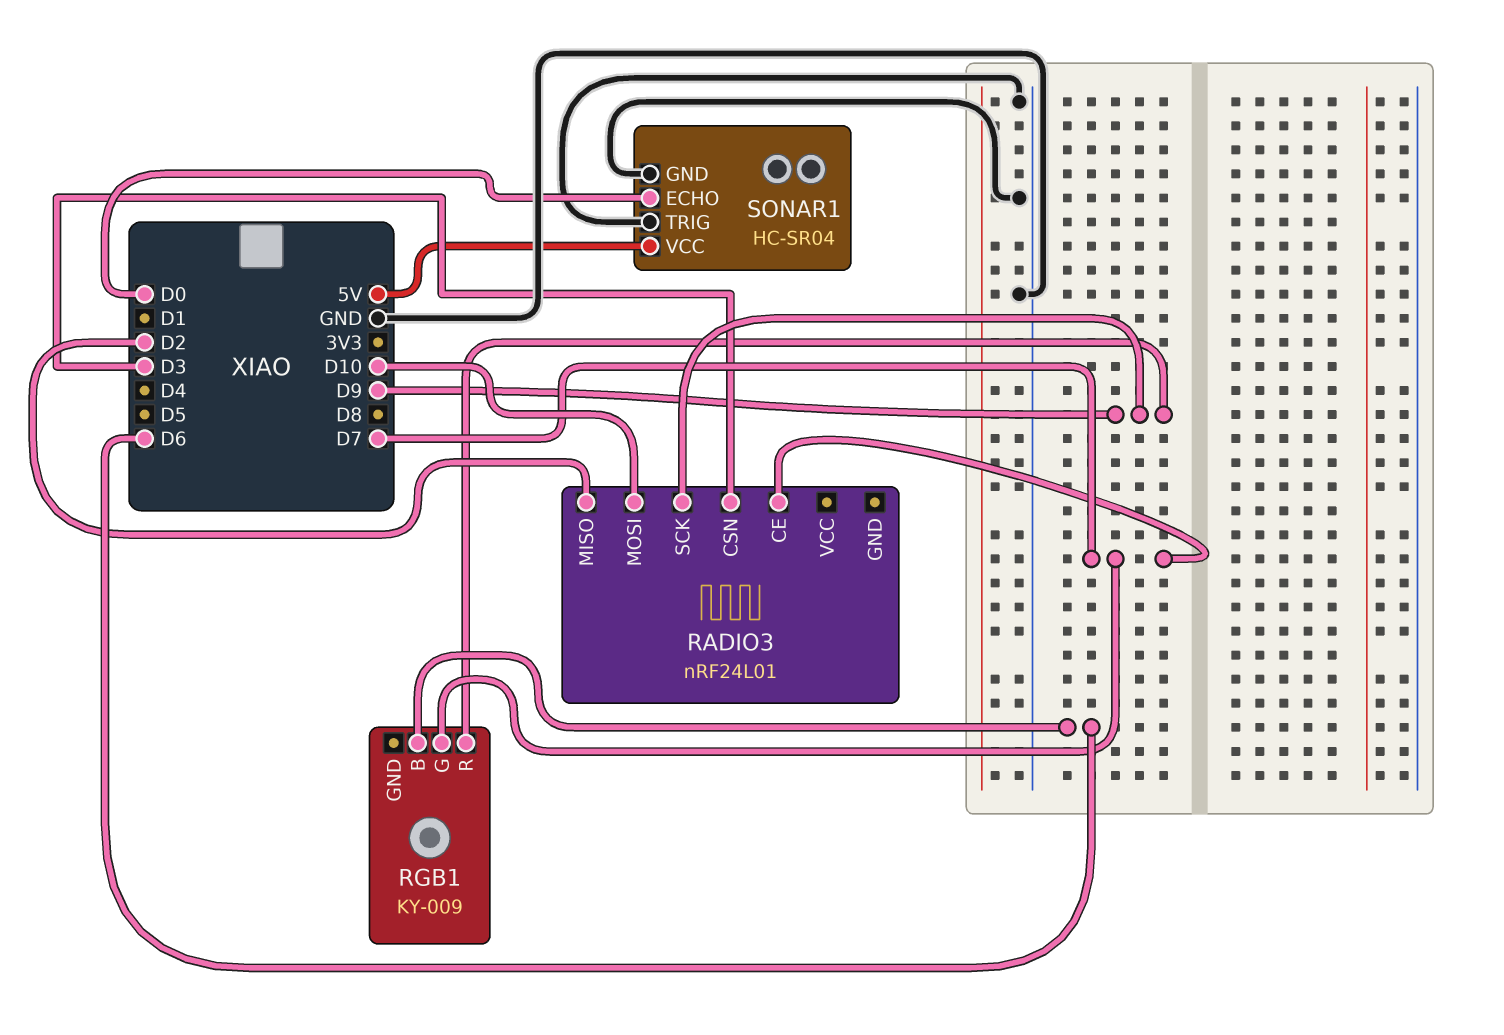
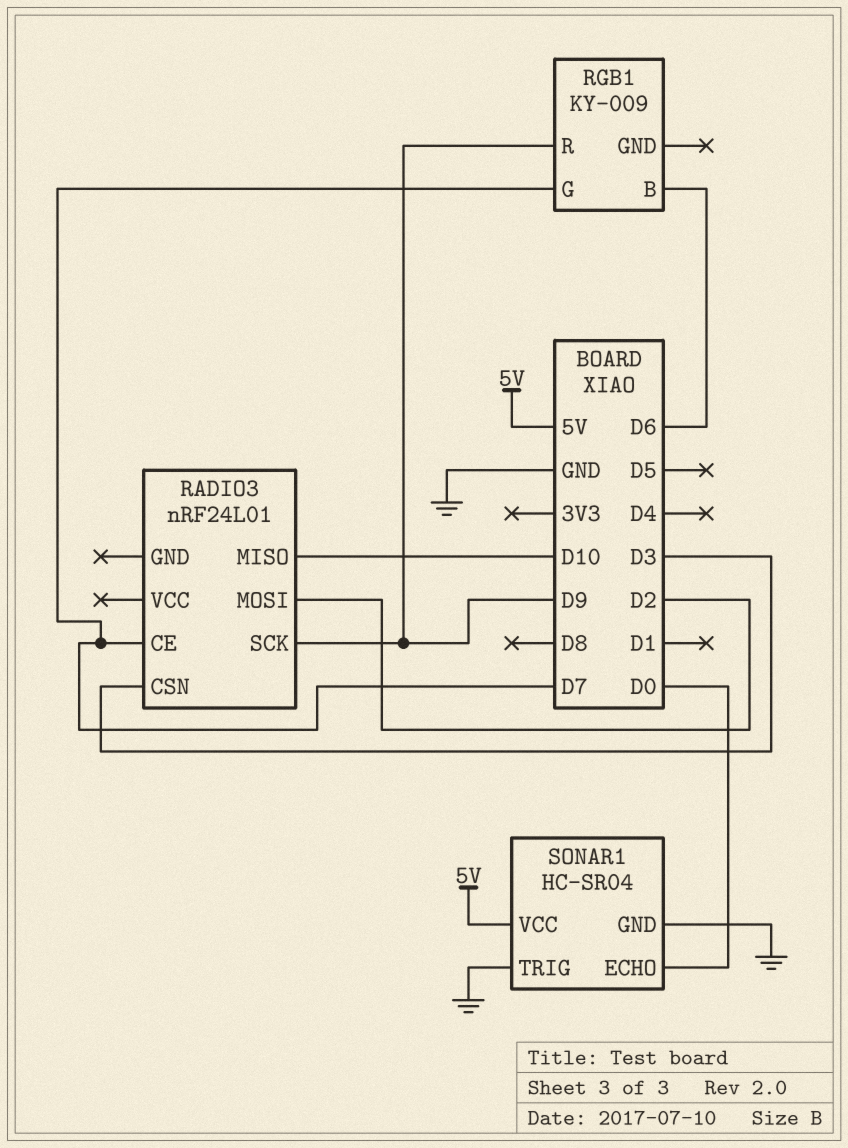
RADIO3 pin MISO: D2 -> D10
RADIO3 pin MOSI: D10 -> D2

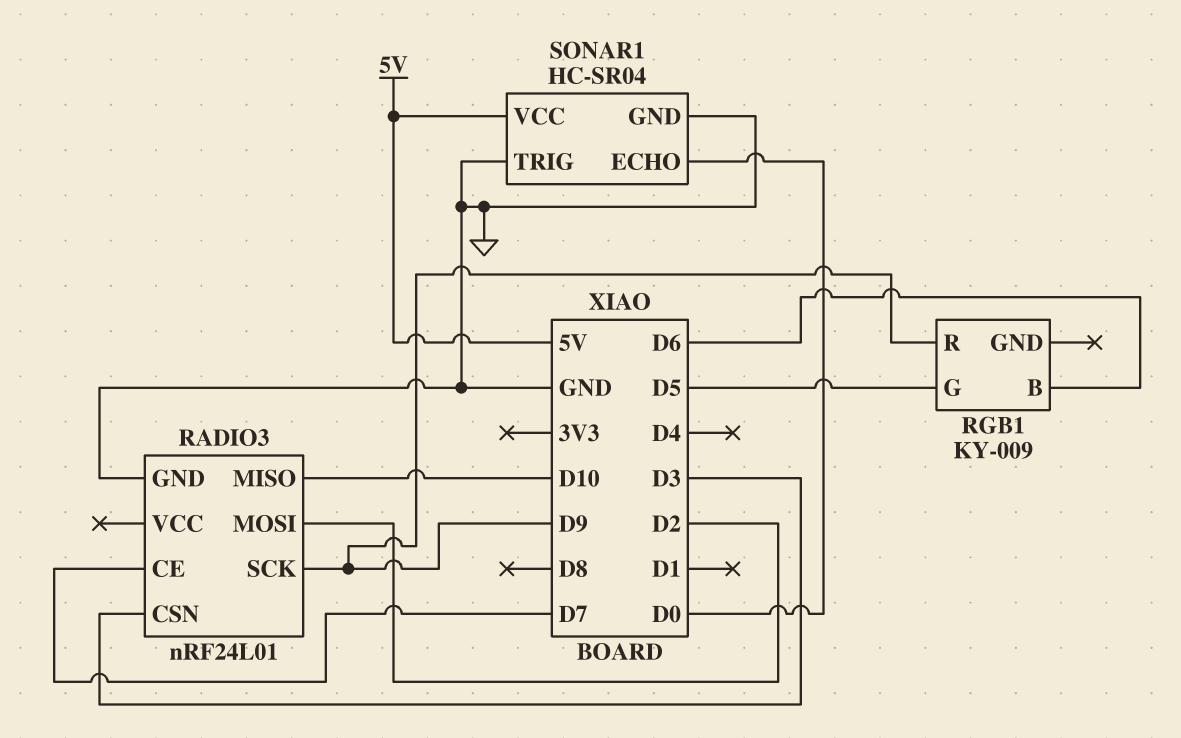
RADIO3 pin GND: none -> GND
RGB1 pin G: D7 -> D5

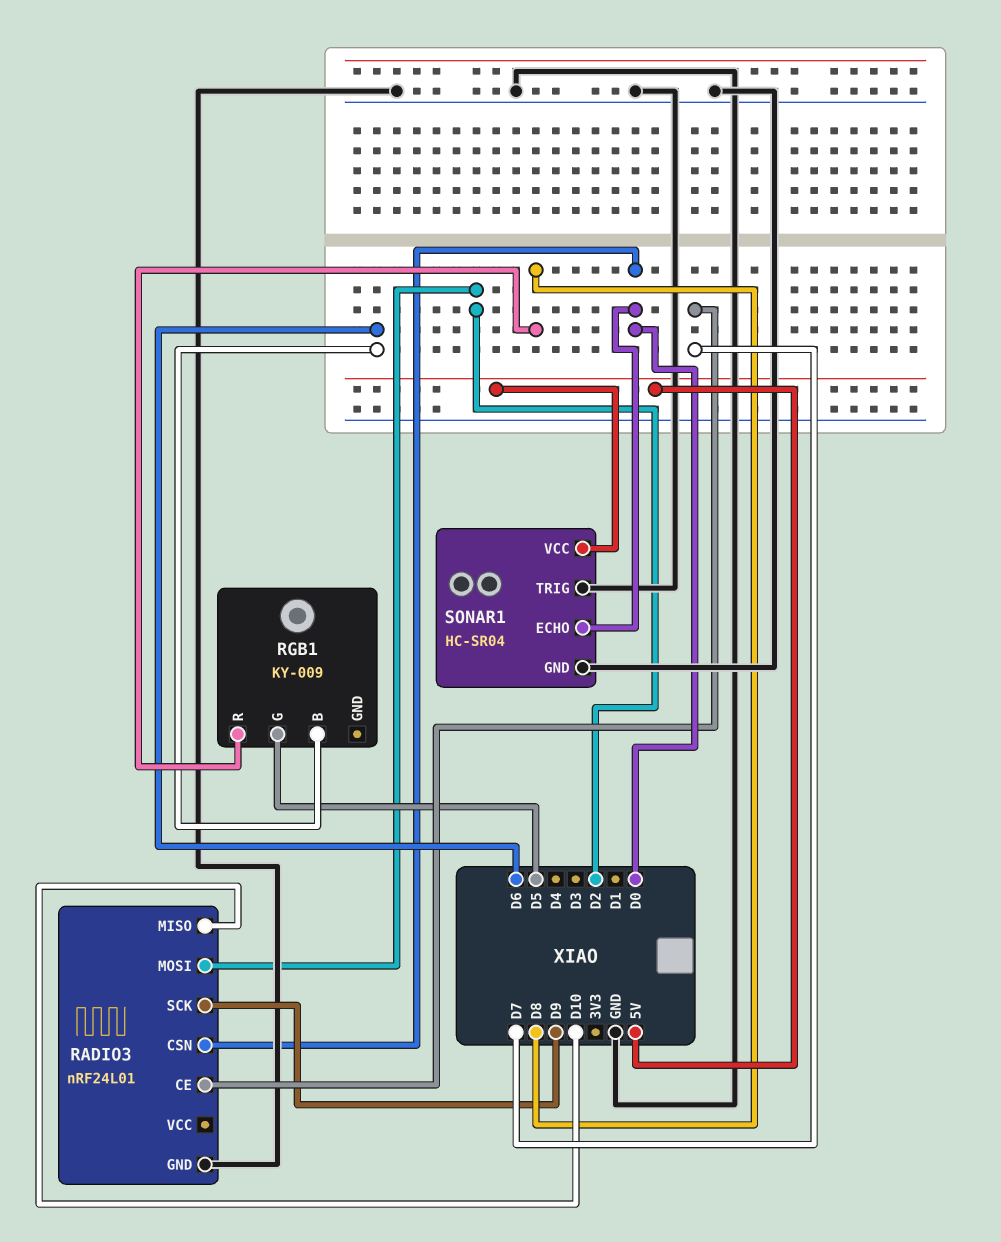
RADIO3 pin CSN: D3 -> D0
RGB1 pin R: D9 -> D8

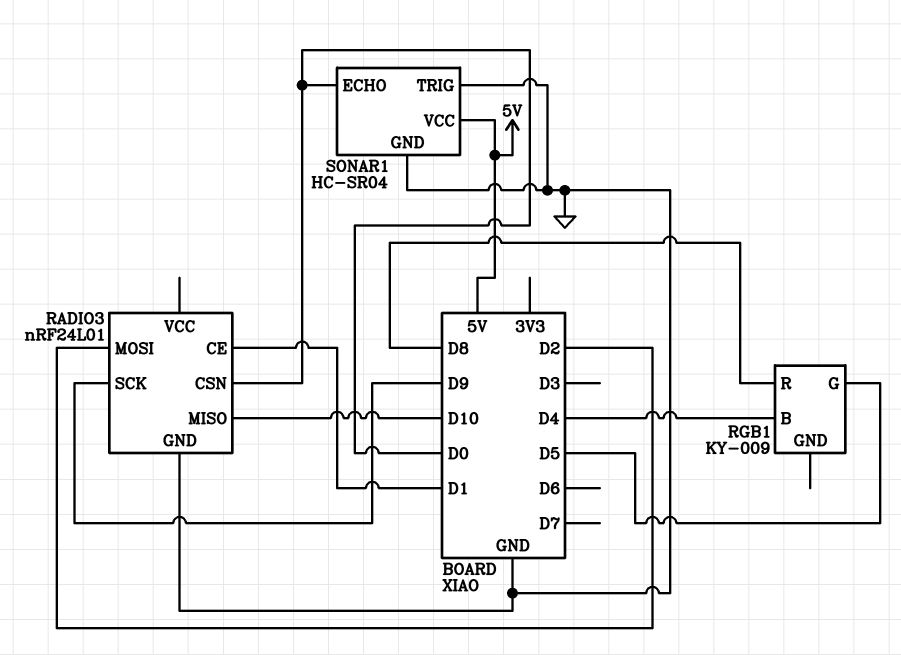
RADIO3 pin CE: D7 -> D1
RGB1 pin B: D6 -> D4

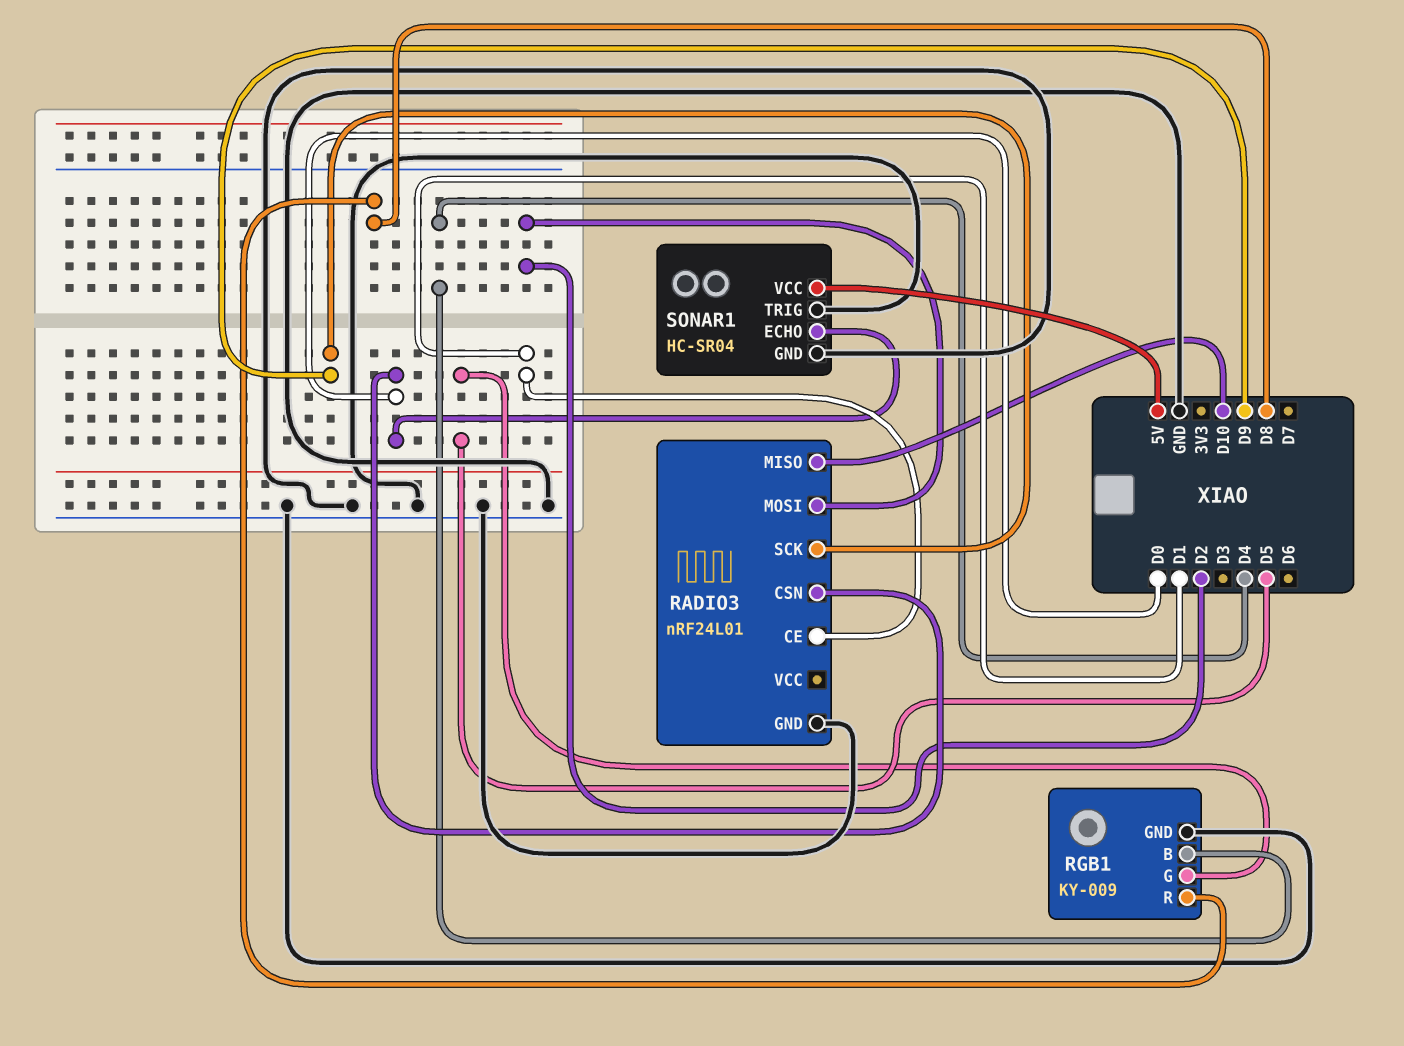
RGB1 pin GND: none -> GND

